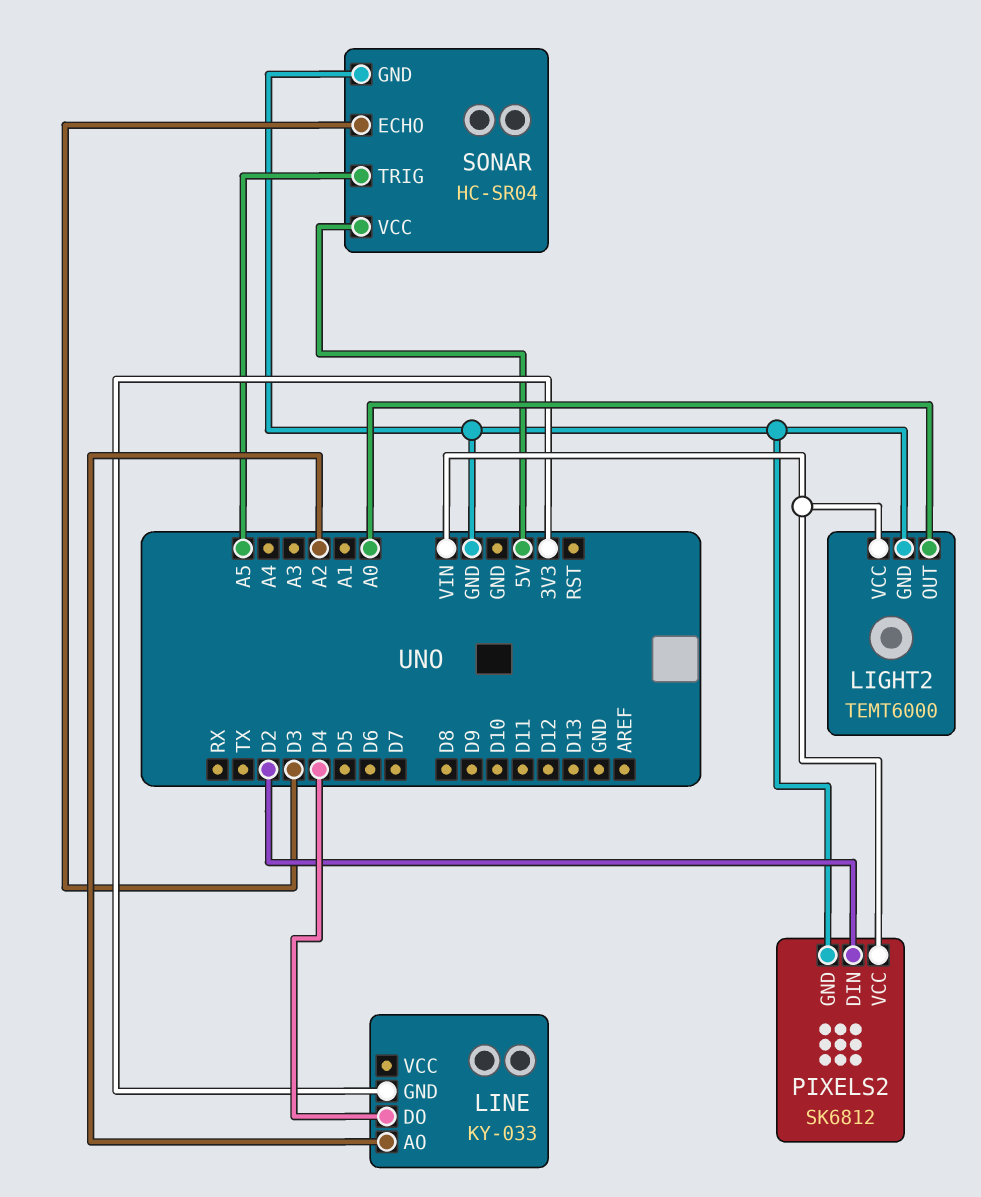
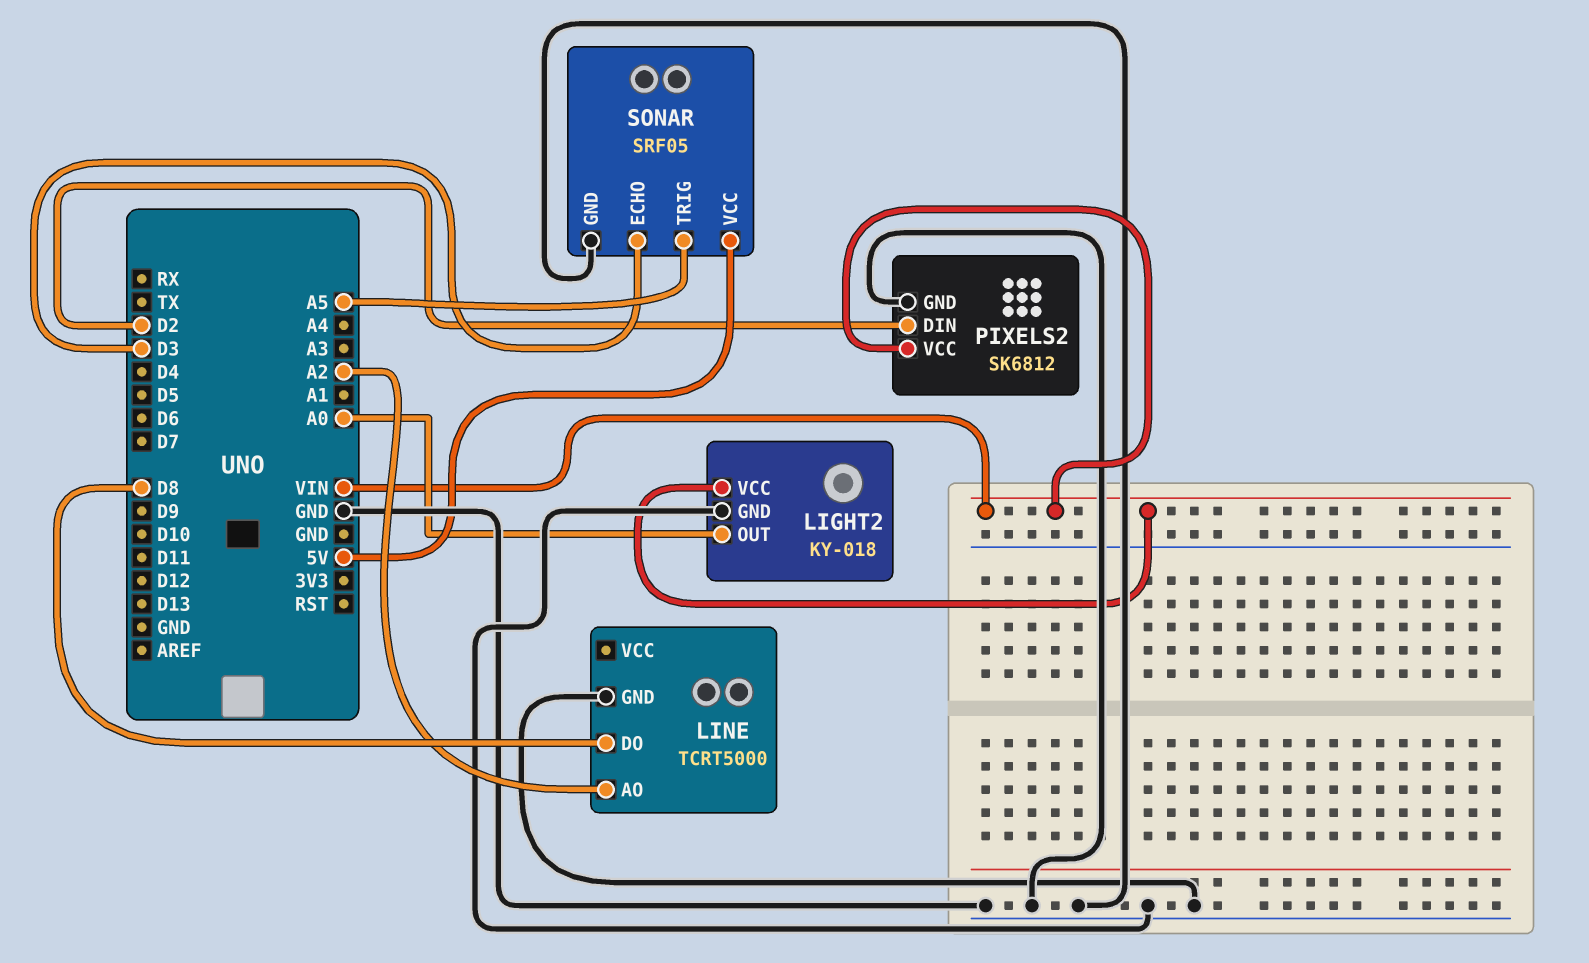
LIGHT2: TEMT6000 -> KY-018
LINE: KY-033 -> TCRT5000
LINE pin DO: D4 -> D8
LINE pin GND: 3V3 -> GND
SONAR: HC-SR04 -> SRF05

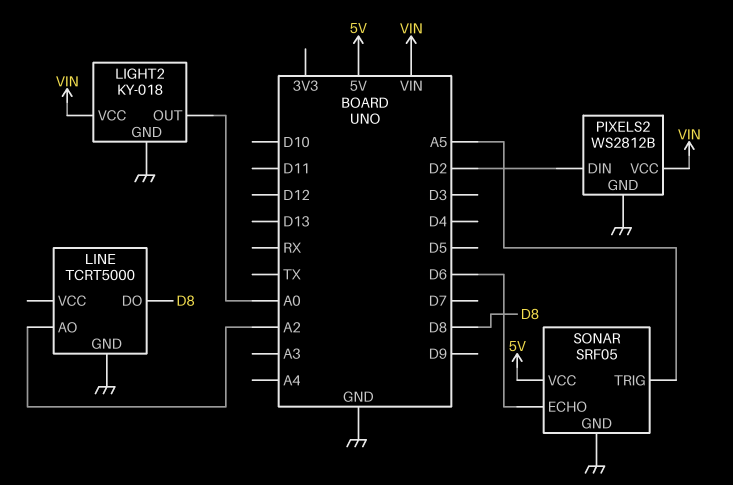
PIXELS2: SK6812 -> WS2812B
SONAR pin ECHO: D3 -> D6

